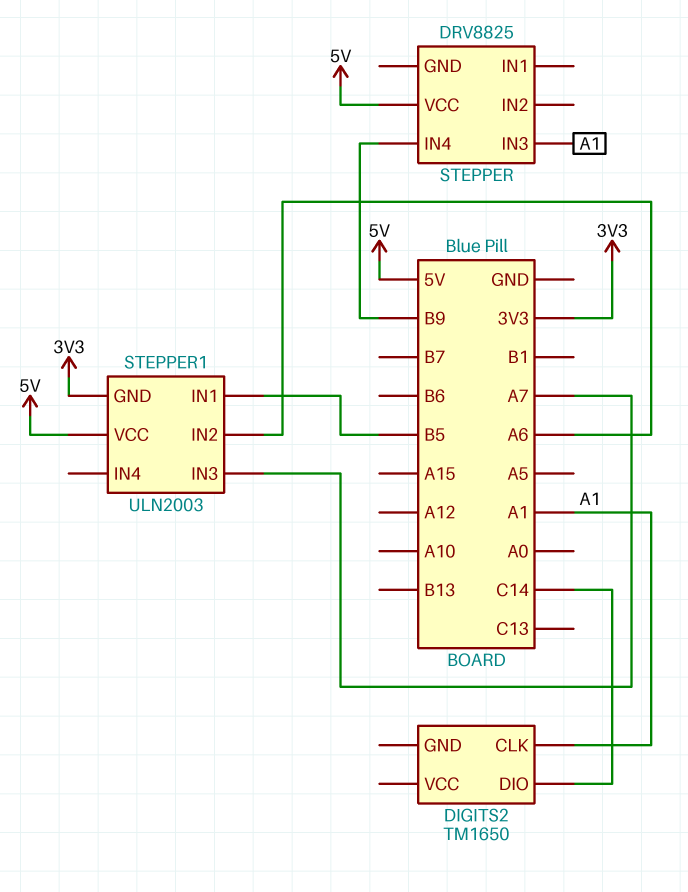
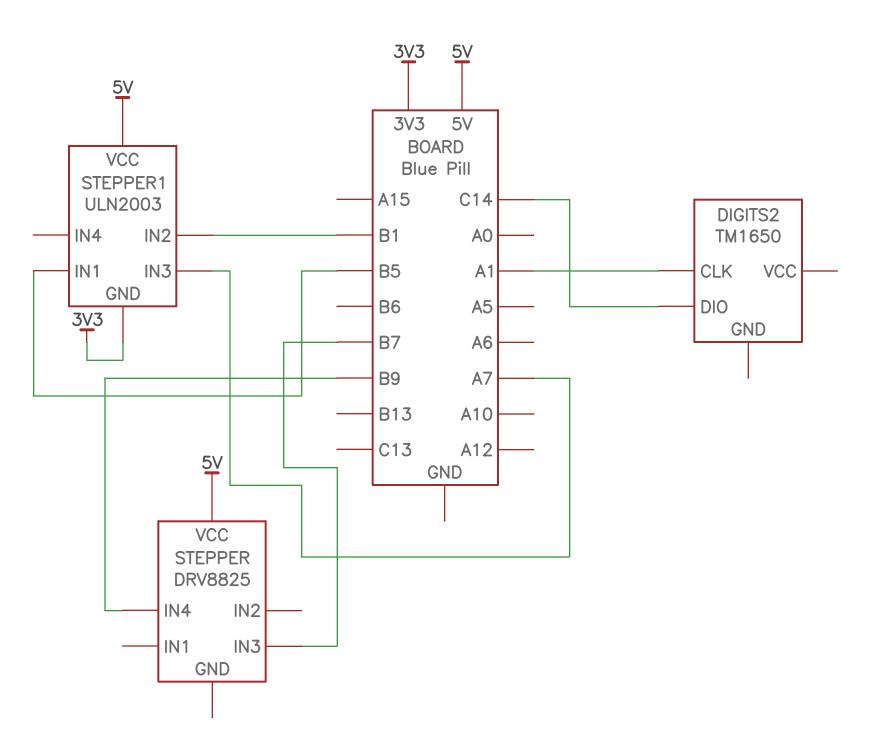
STEPPER pin IN3: A1 -> B7
STEPPER1 pin IN2: A6 -> B1

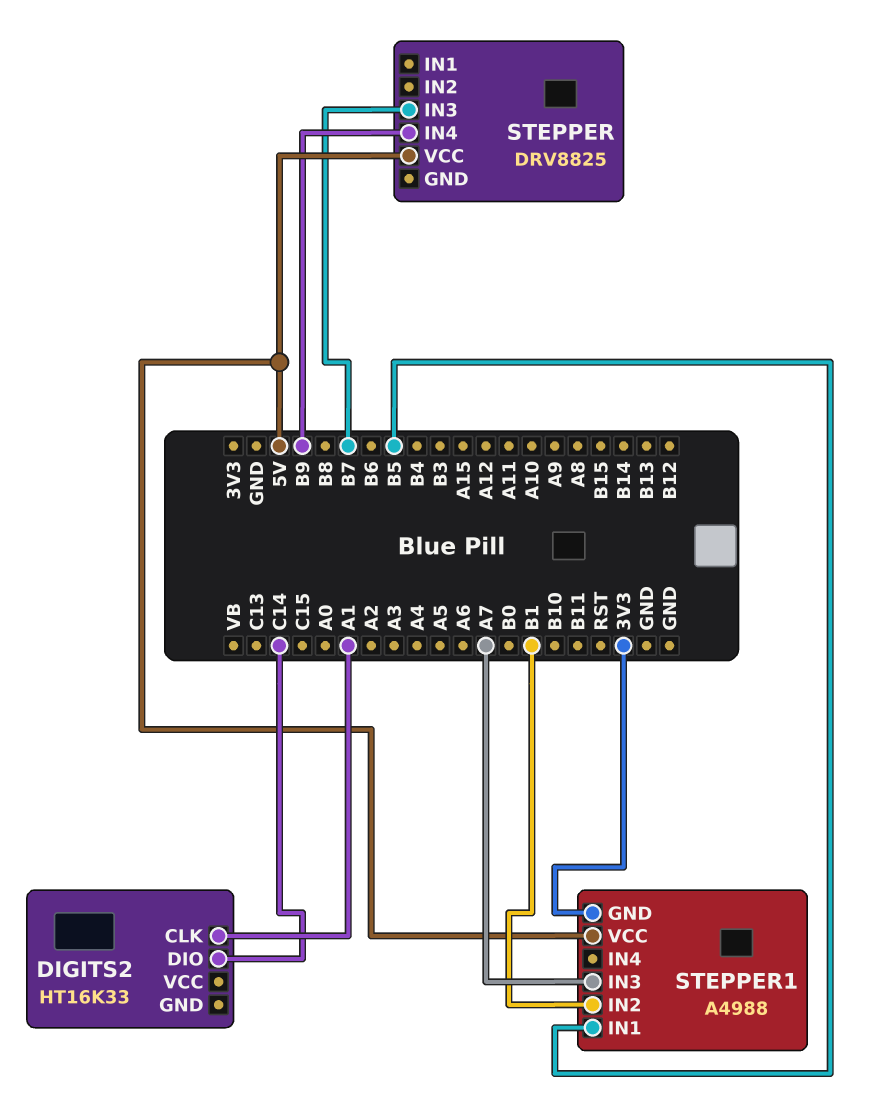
DIGITS2: TM1650 -> HT16K33
STEPPER1: ULN2003 -> A4988

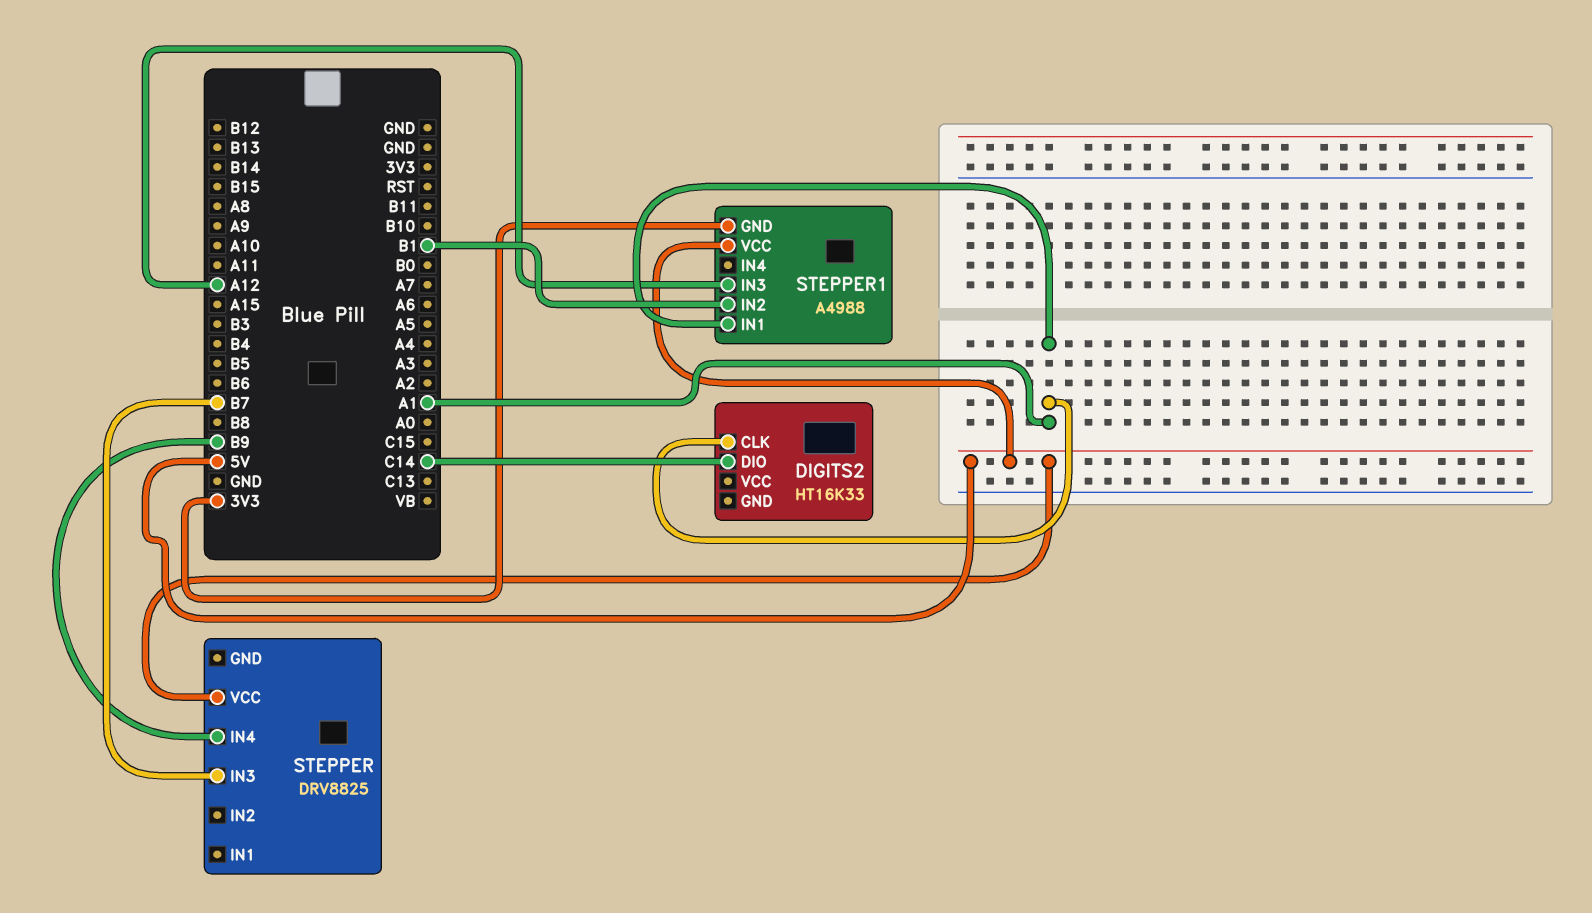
STEPPER1 pin IN1: B5 -> A1
STEPPER1 pin IN3: A7 -> A12

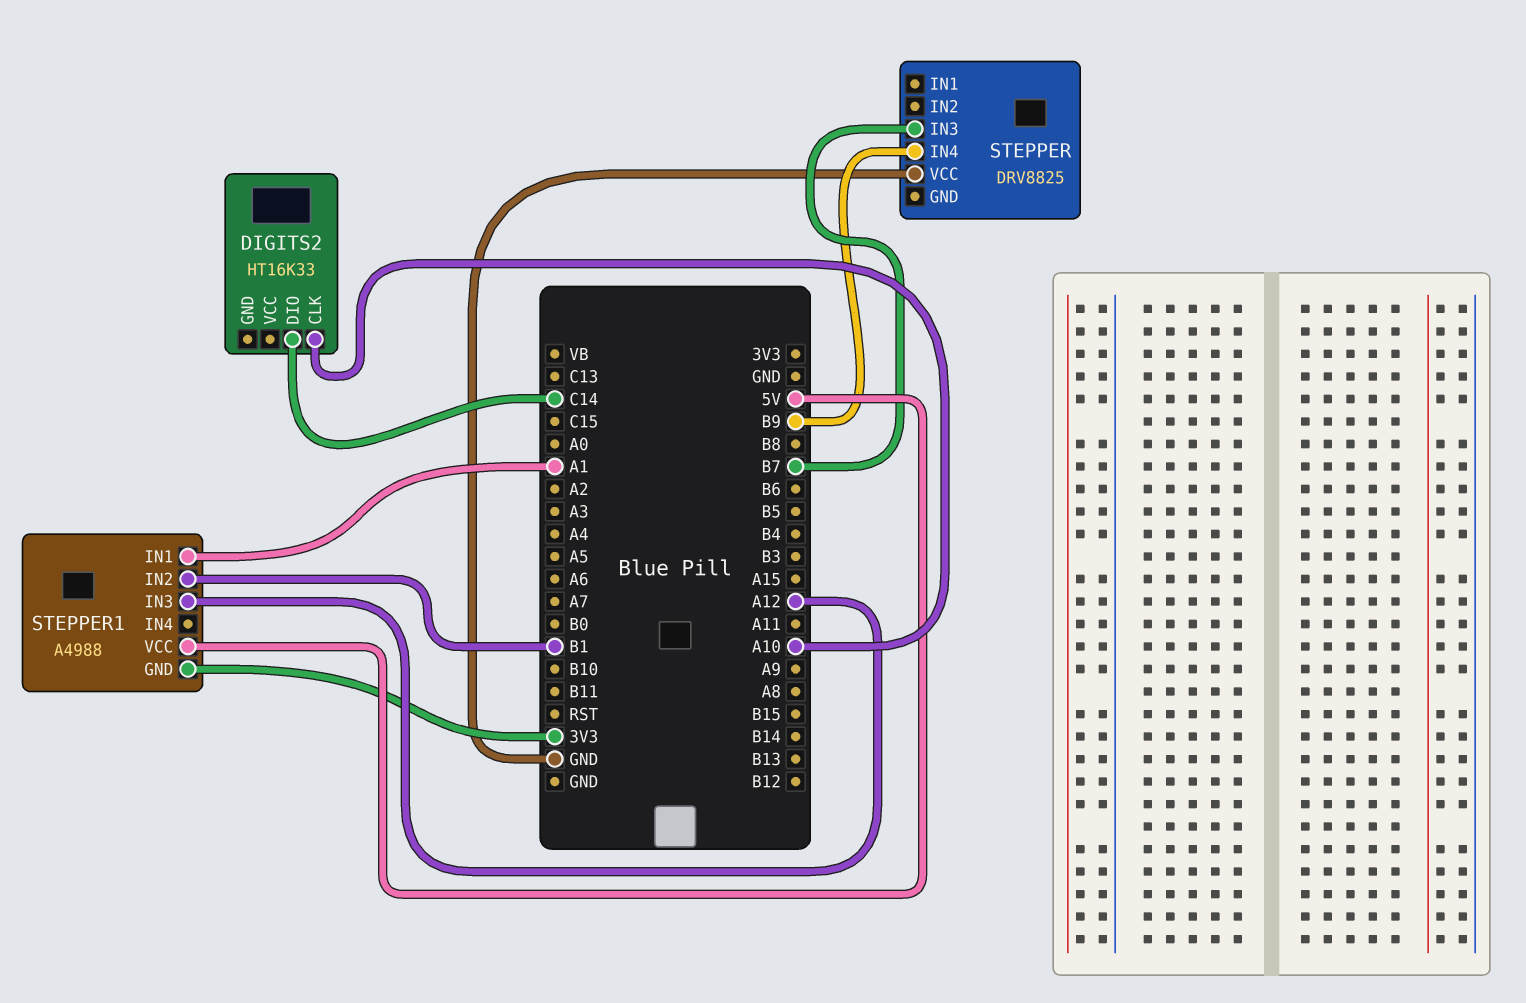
DIGITS2 pin CLK: A1 -> A10
STEPPER pin VCC: 5V -> GND

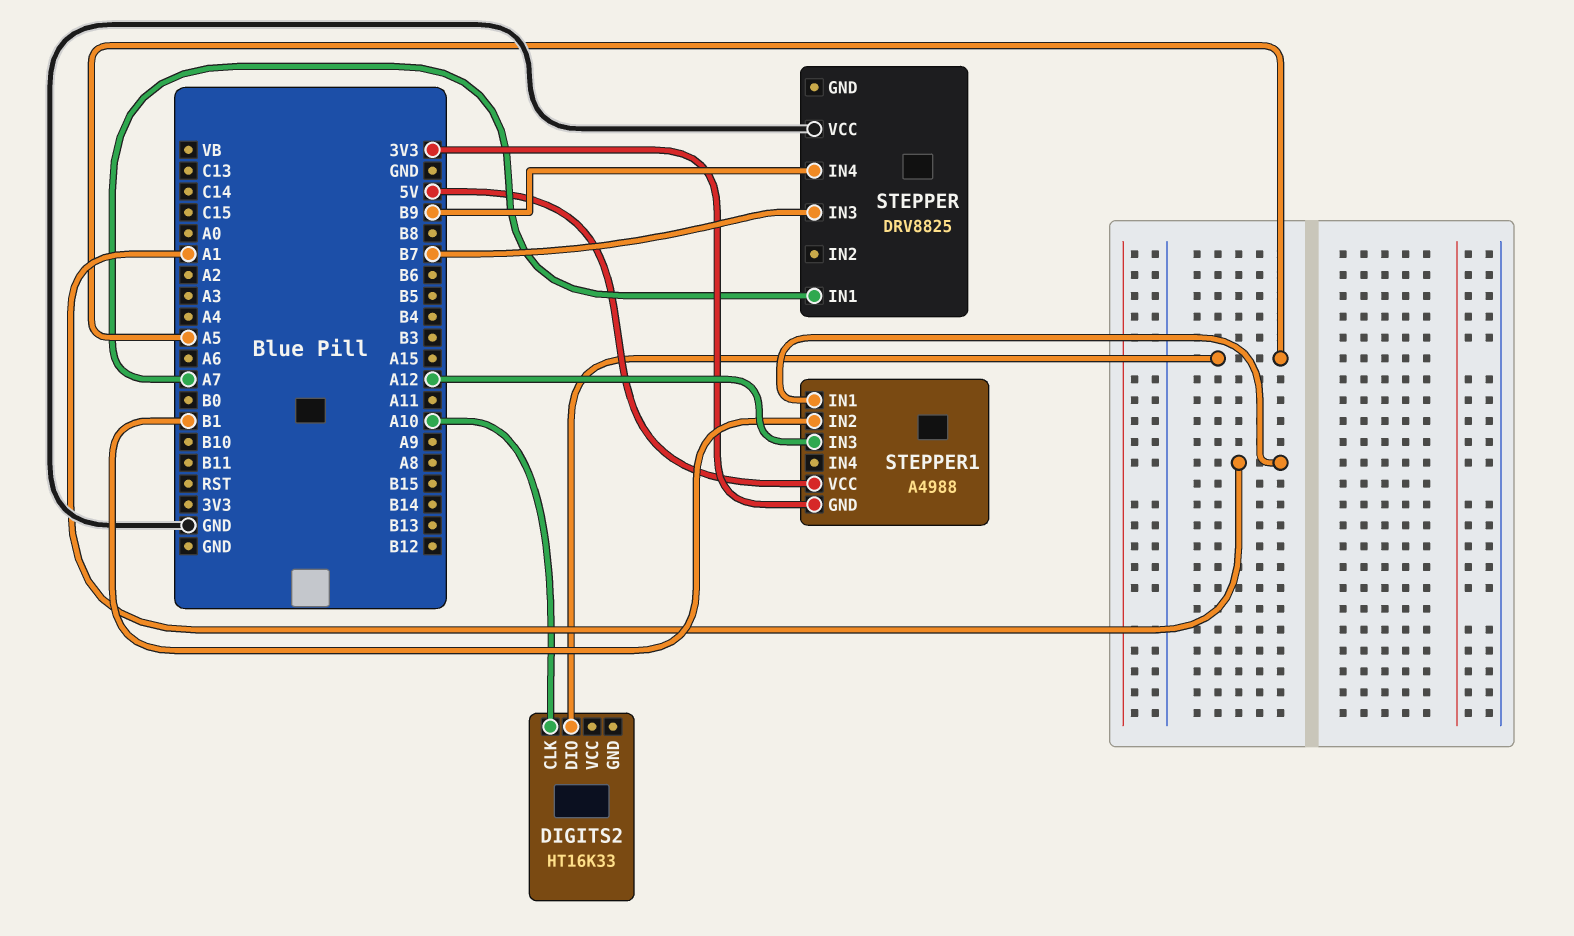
DIGITS2 pin DIO: C14 -> A5
STEPPER pin IN1: none -> A7

